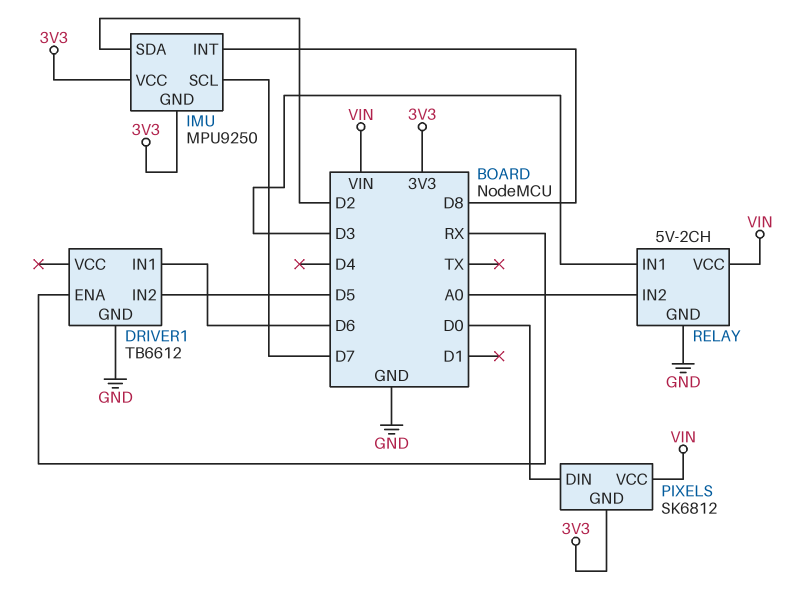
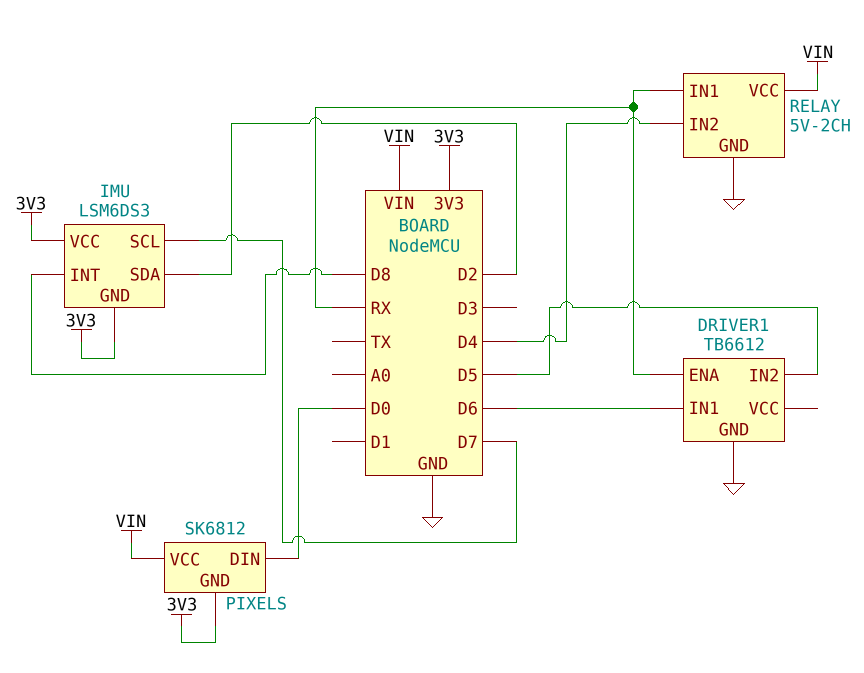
IMU: MPU9250 -> LSM6DS3
RELAY pin IN1: D3 -> RX
RELAY pin IN2: A0 -> D4

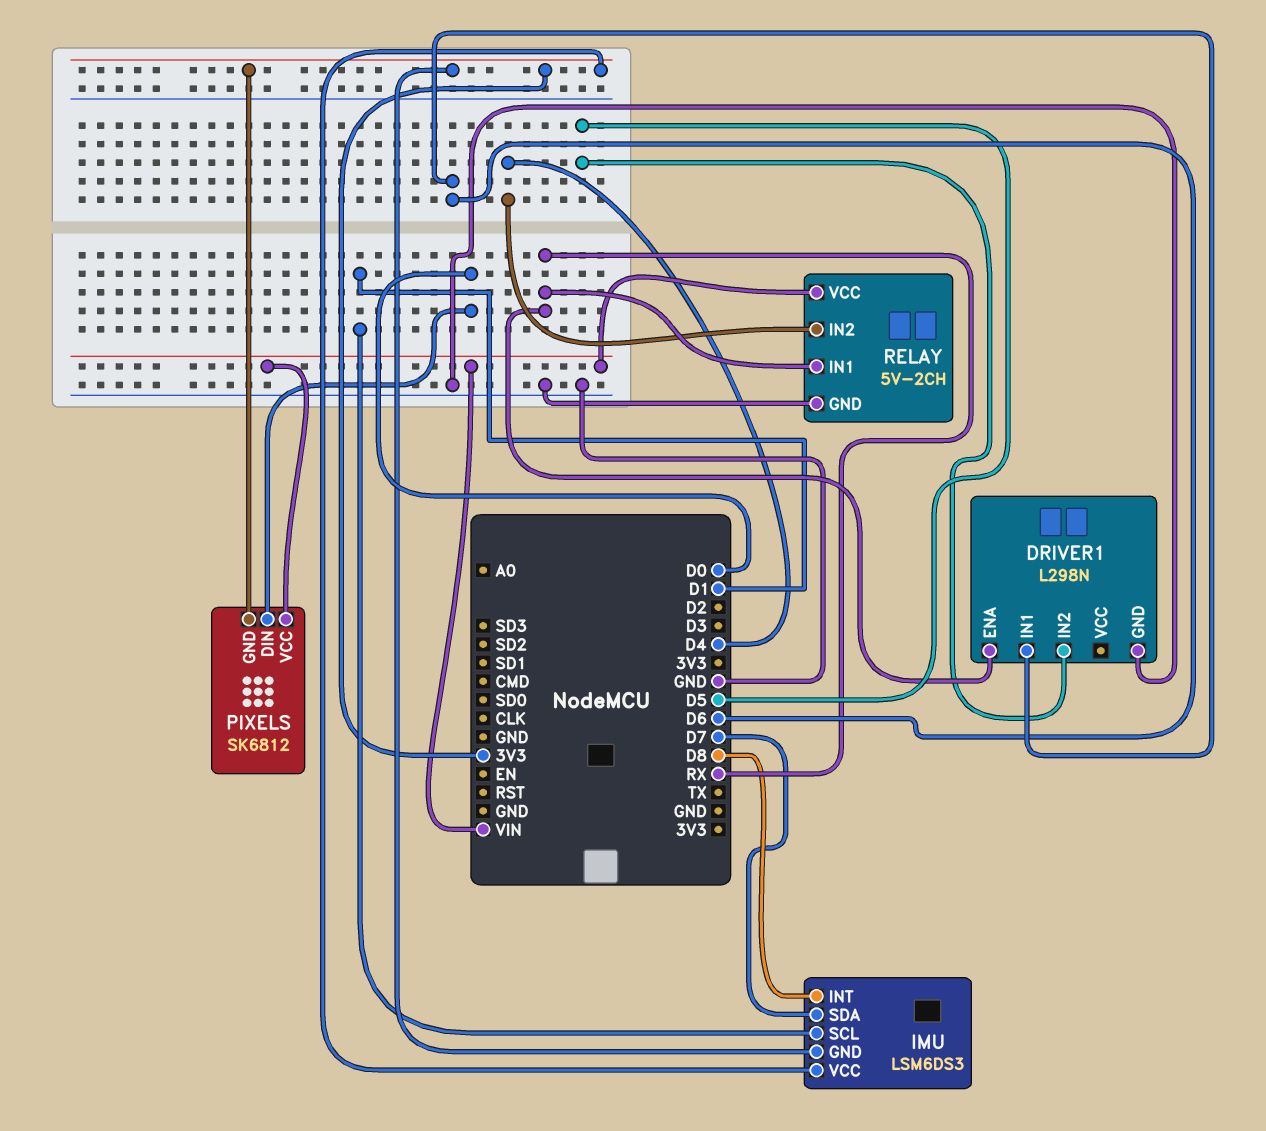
DRIVER1: TB6612 -> L298N
IMU pin SCL: D7 -> D1
IMU pin SDA: D2 -> D7

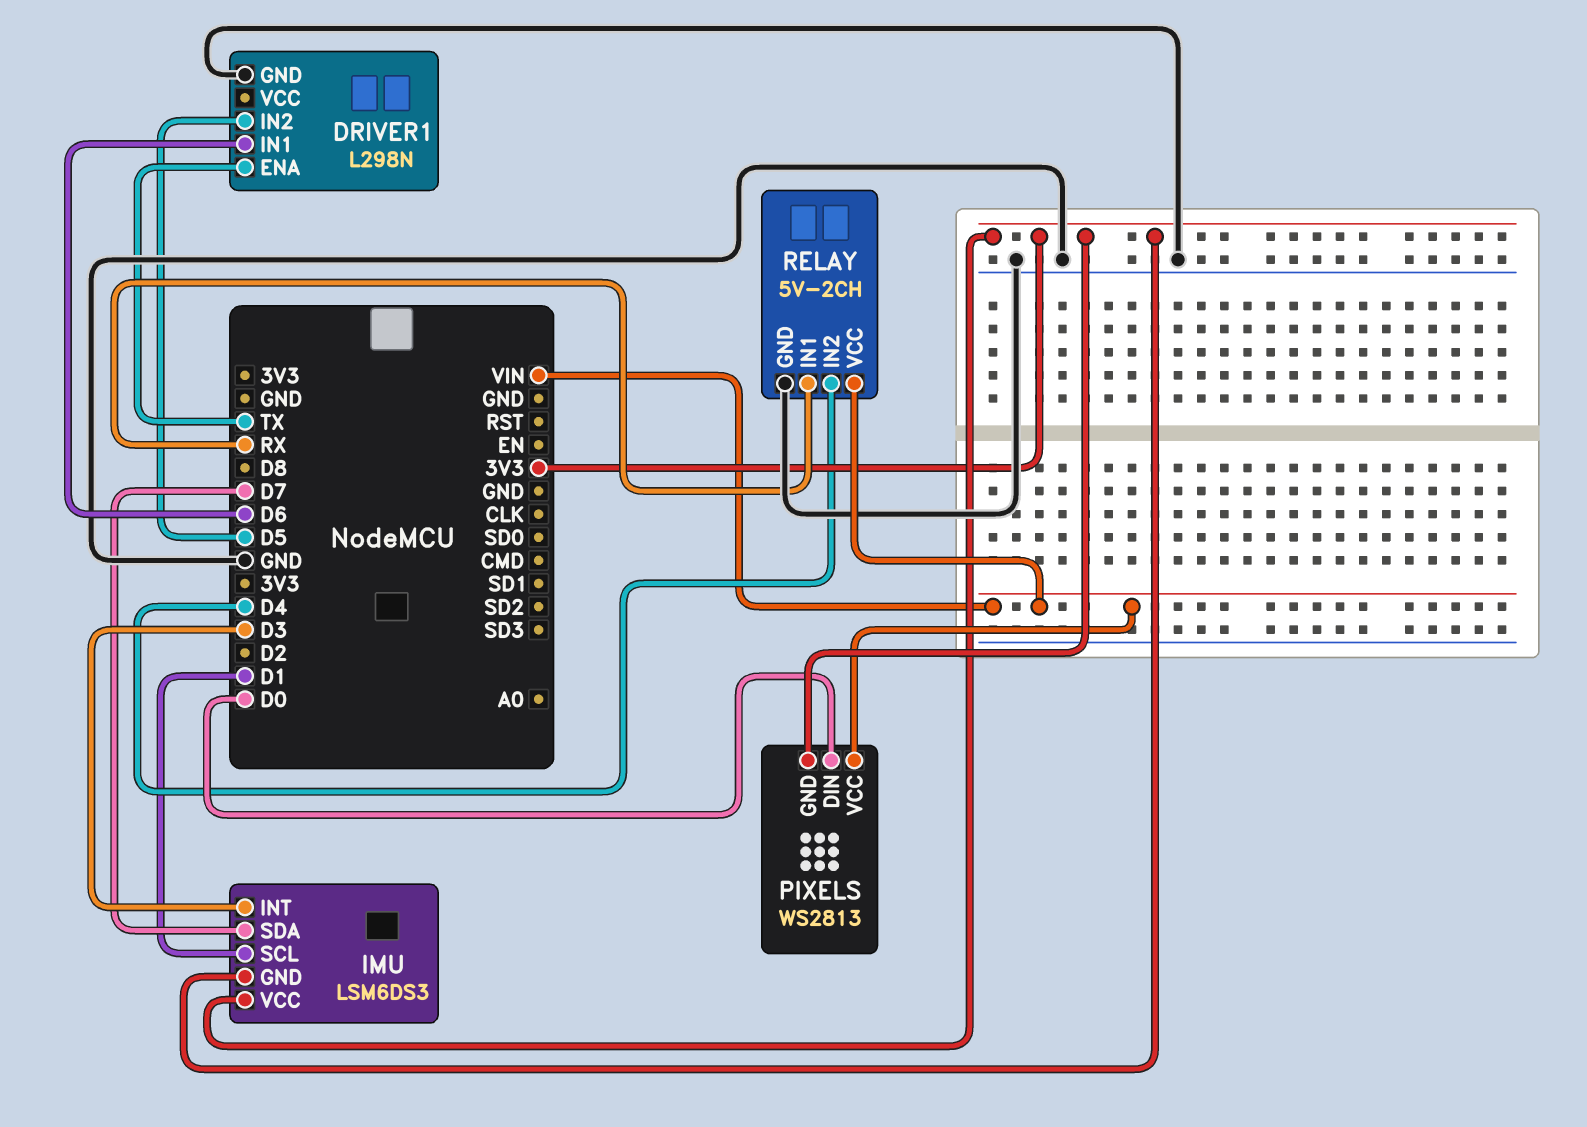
DRIVER1 pin ENA: RX -> TX
IMU pin INT: D8 -> D3
PIXELS: SK6812 -> WS2813

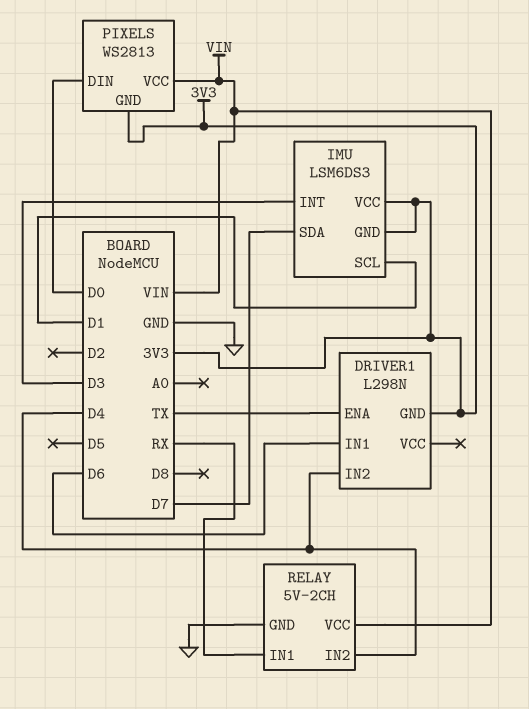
DRIVER1 pin GND: GND -> 3V3
DRIVER1 pin IN2: D5 -> D4

